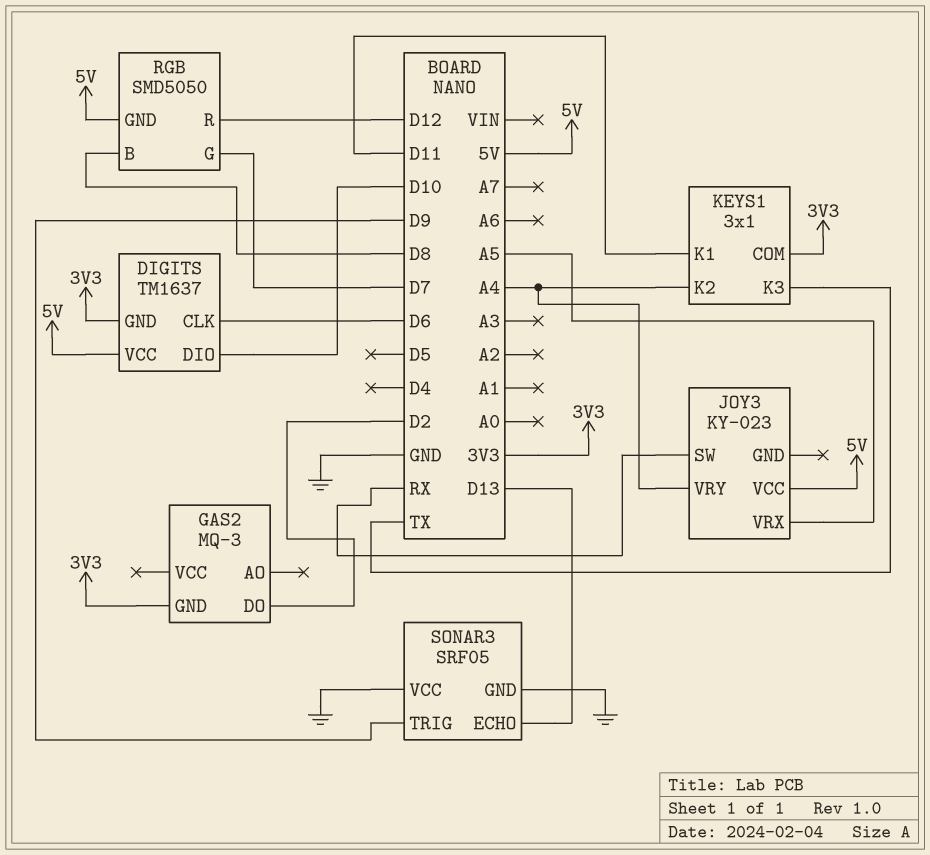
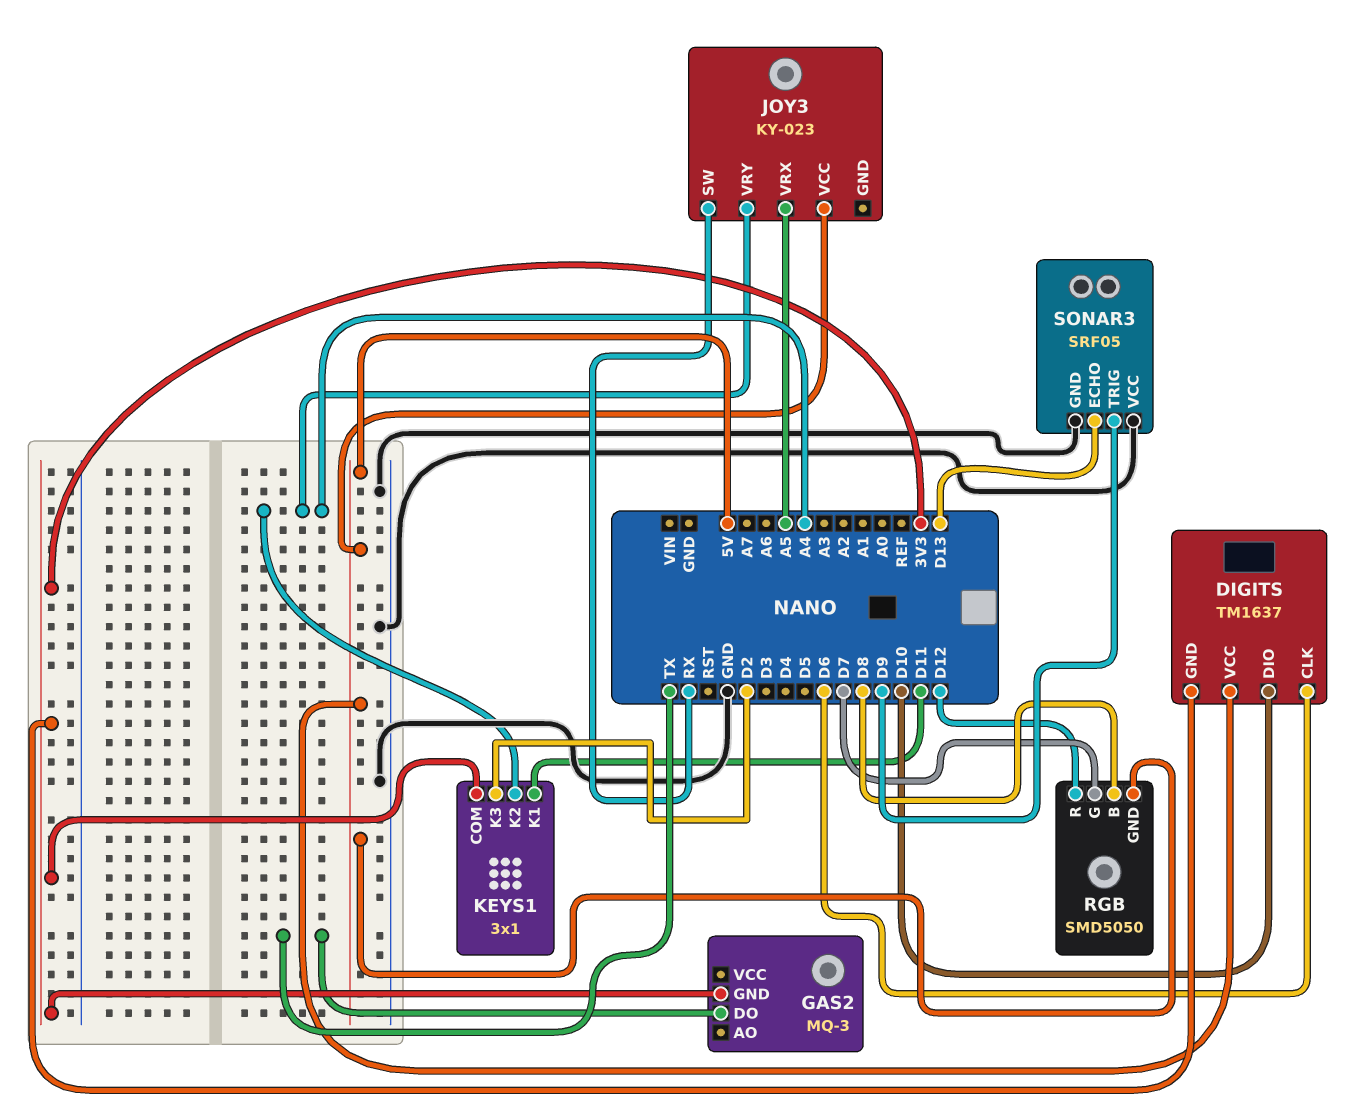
GAS2 pin DO: D2 -> TX
KEYS1 pin K3: TX -> D2

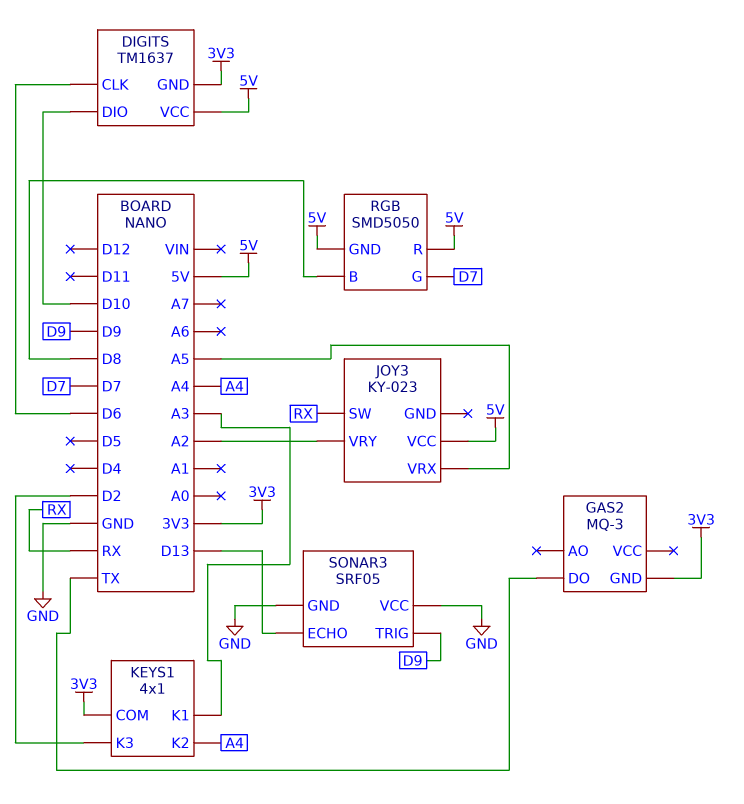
JOY3 pin VRY: A4 -> A2
KEYS1: 3x1 -> 4x1
KEYS1 pin K1: D11 -> A3
RGB pin R: D12 -> 5V

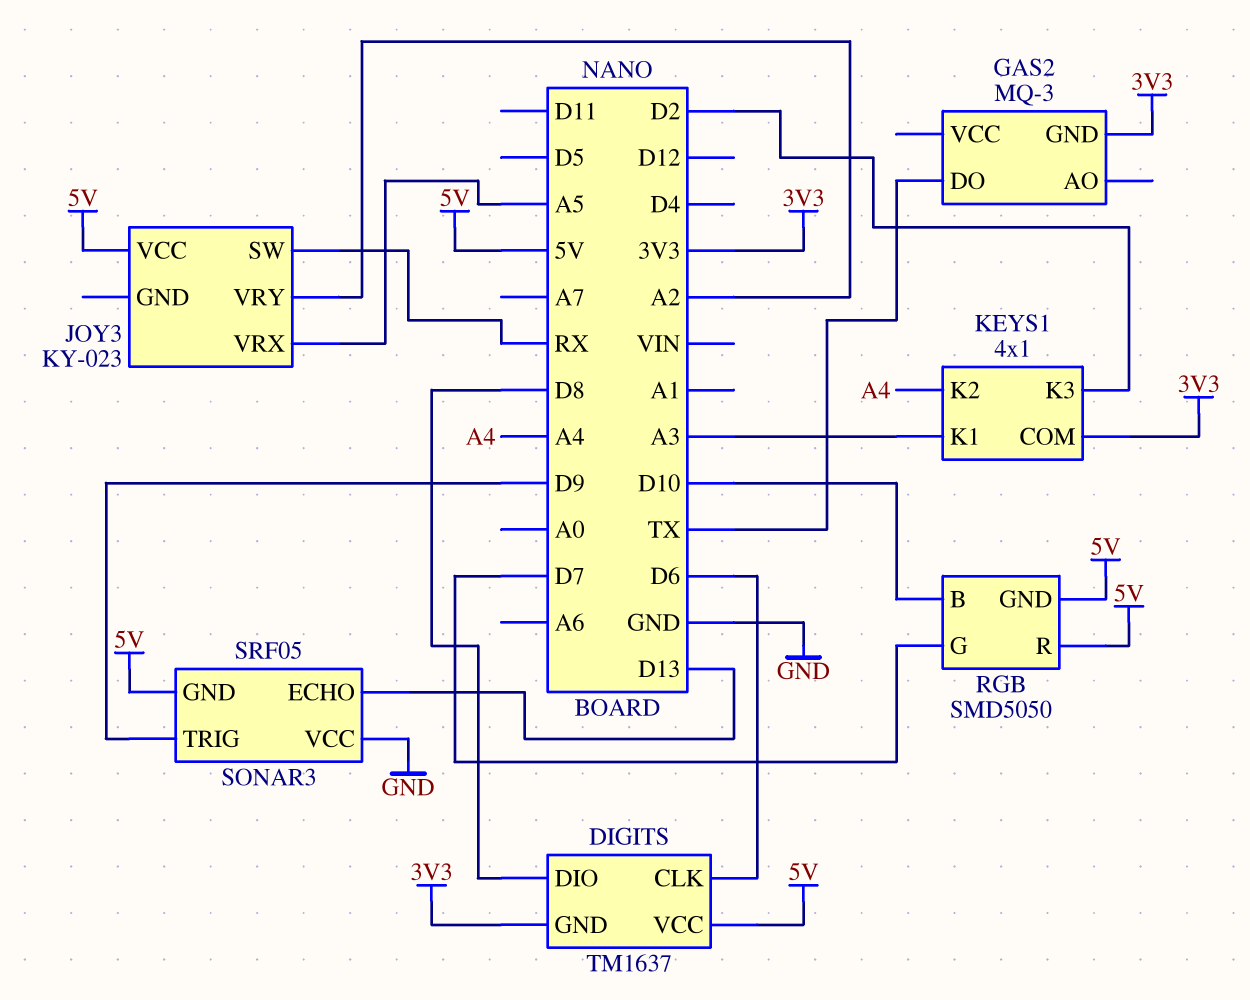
DIGITS pin DIO: D10 -> D8
RGB pin B: D8 -> D10
SONAR3 pin GND: GND -> 5V

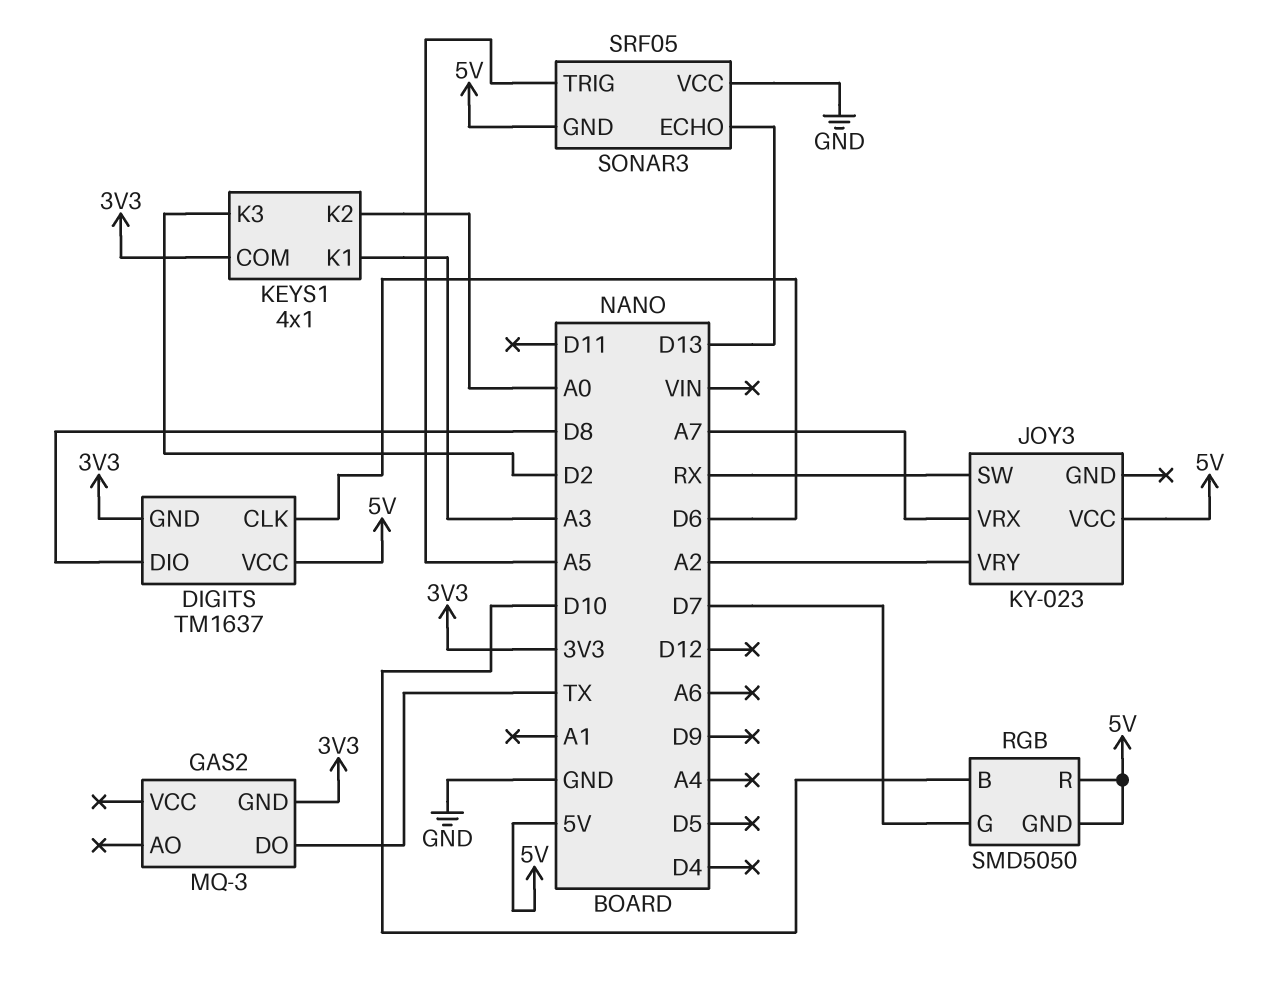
JOY3 pin VRX: A5 -> A7
KEYS1 pin K2: A4 -> A0
SONAR3 pin TRIG: D9 -> A5

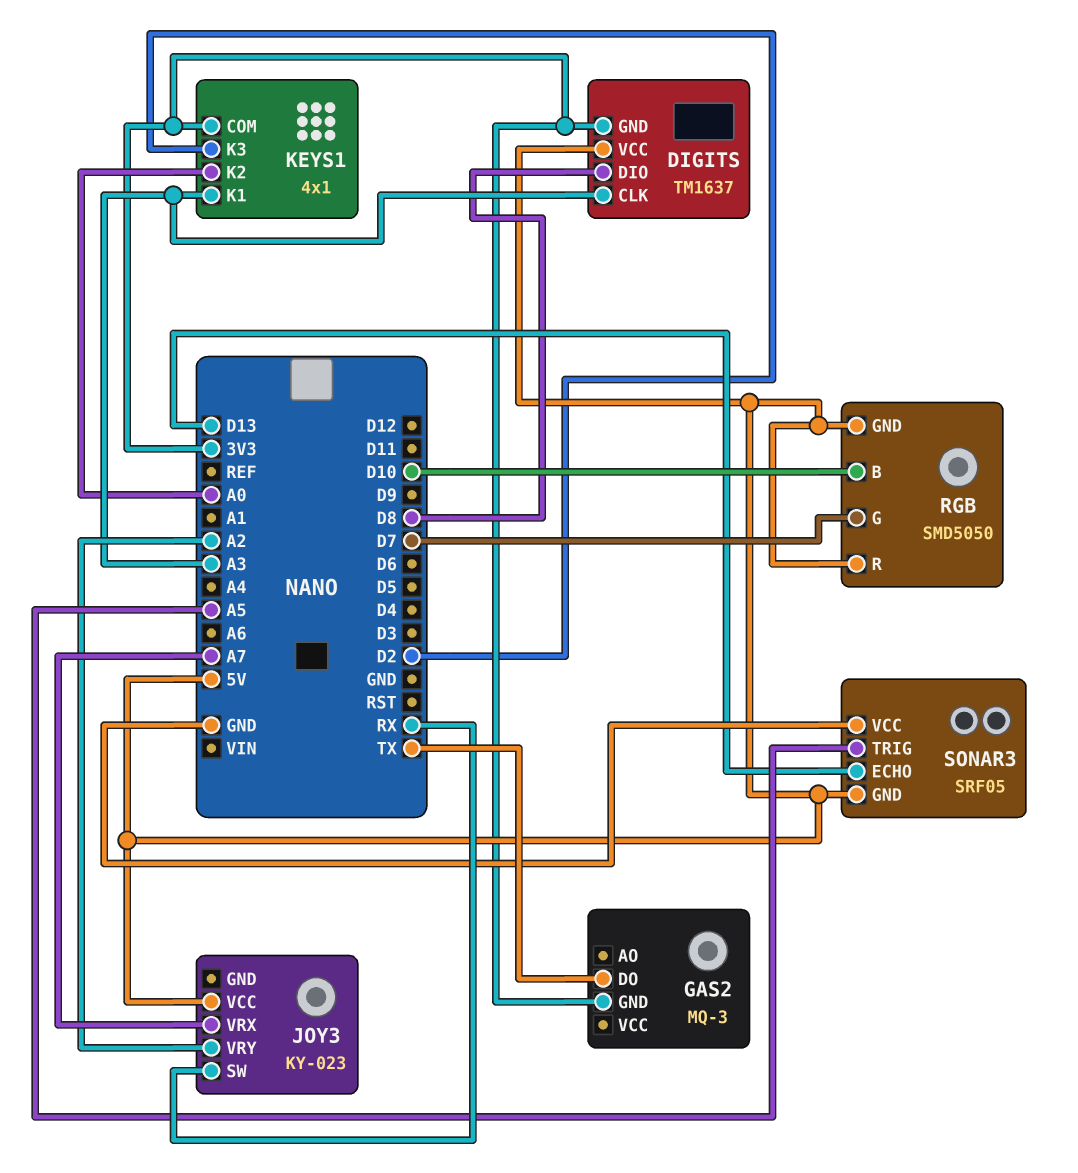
DIGITS pin CLK: D6 -> A3

